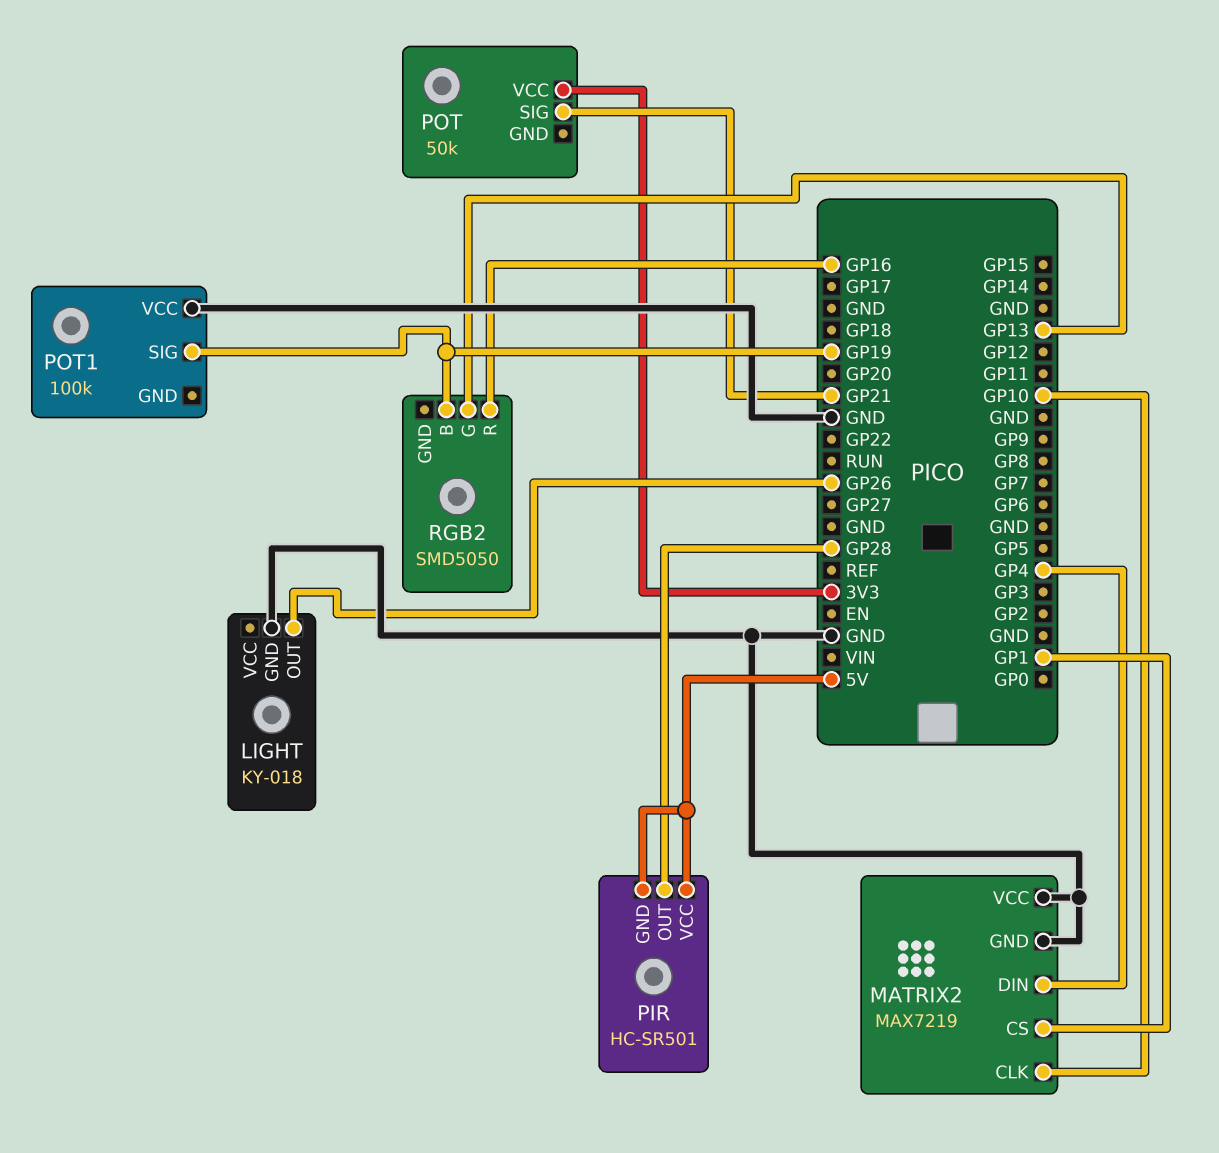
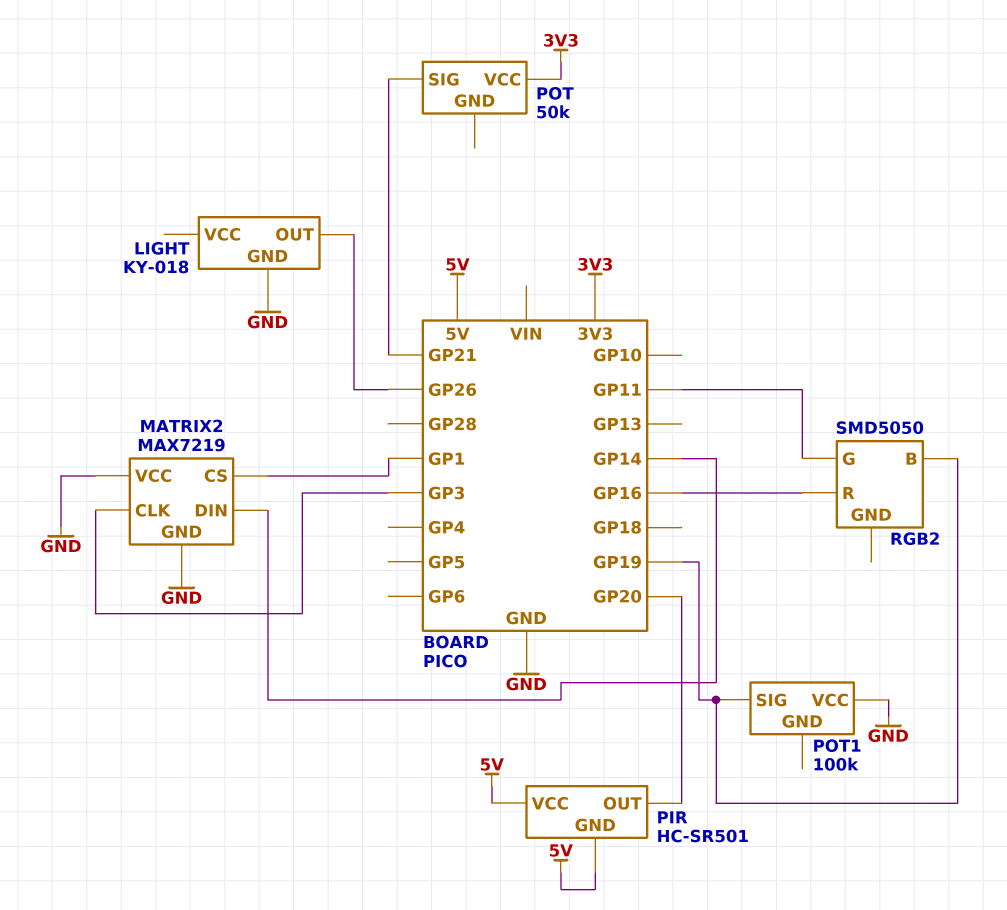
MATRIX2 pin CLK: GP10 -> GP3
MATRIX2 pin DIN: GP4 -> GP14
PIR pin OUT: GP28 -> GP20
RGB2 pin G: GP13 -> GP11

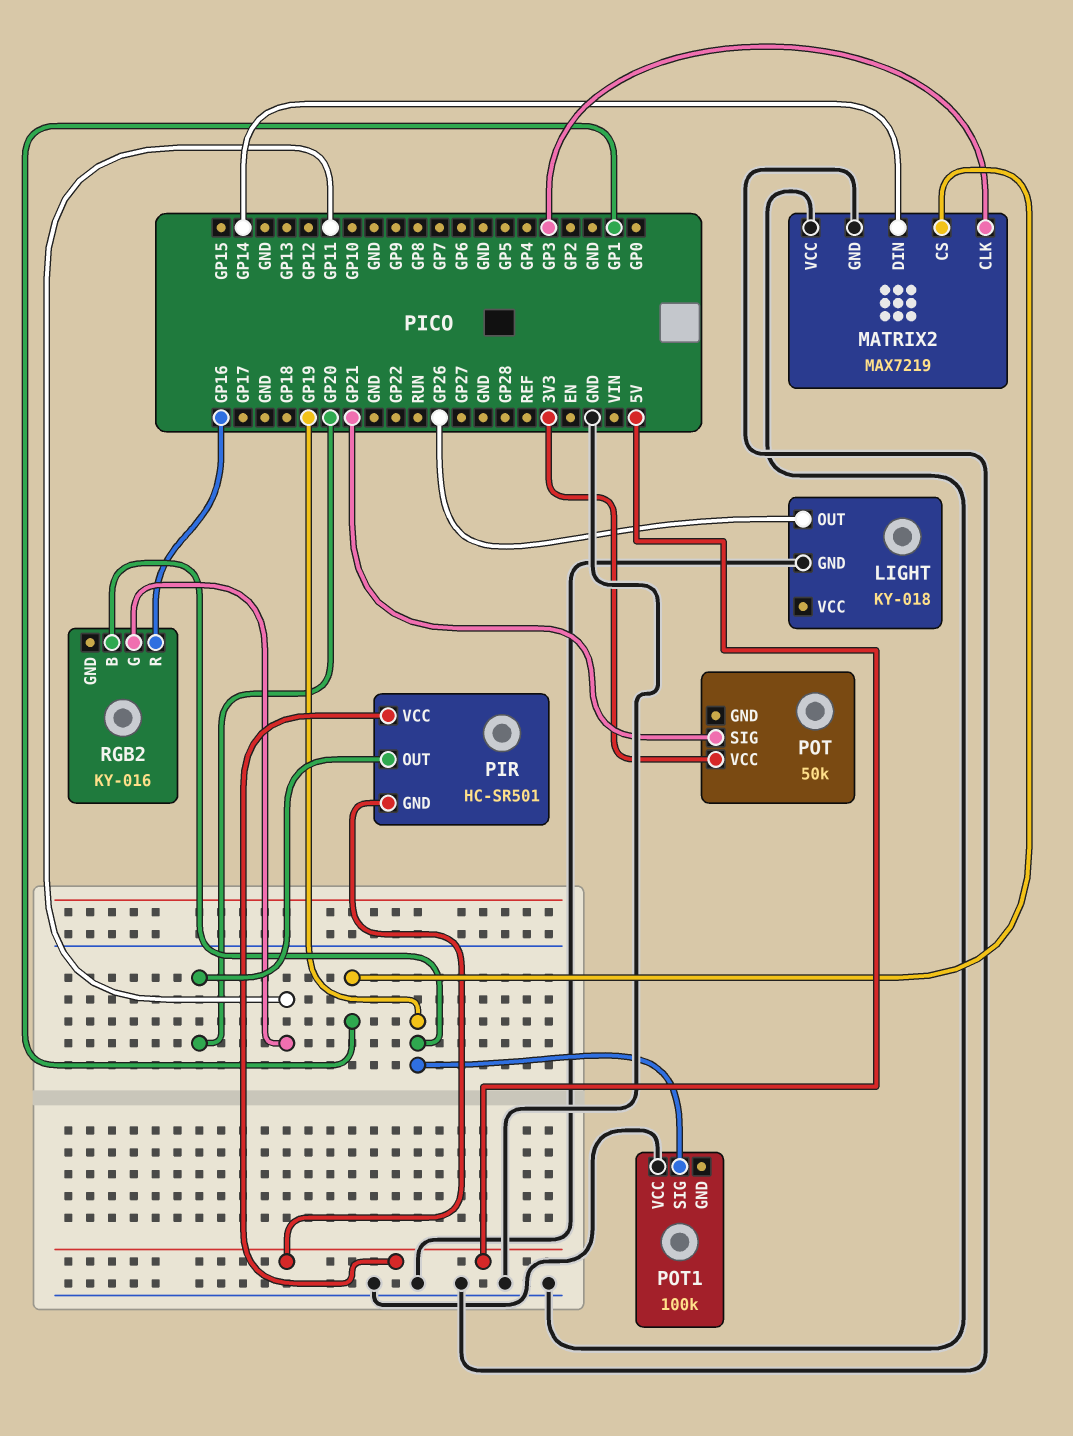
RGB2: SMD5050 -> KY-016

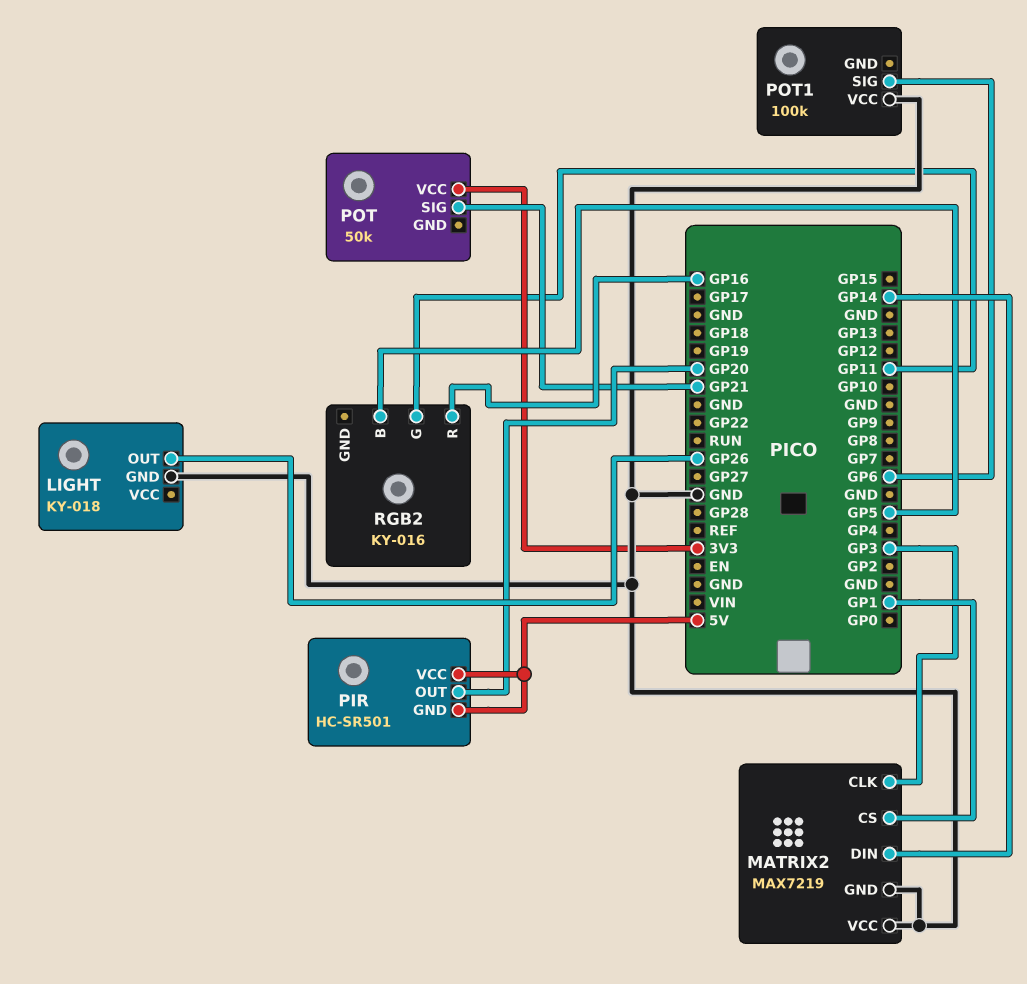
POT1 pin SIG: GP19 -> GP6
RGB2 pin B: GP19 -> GP5

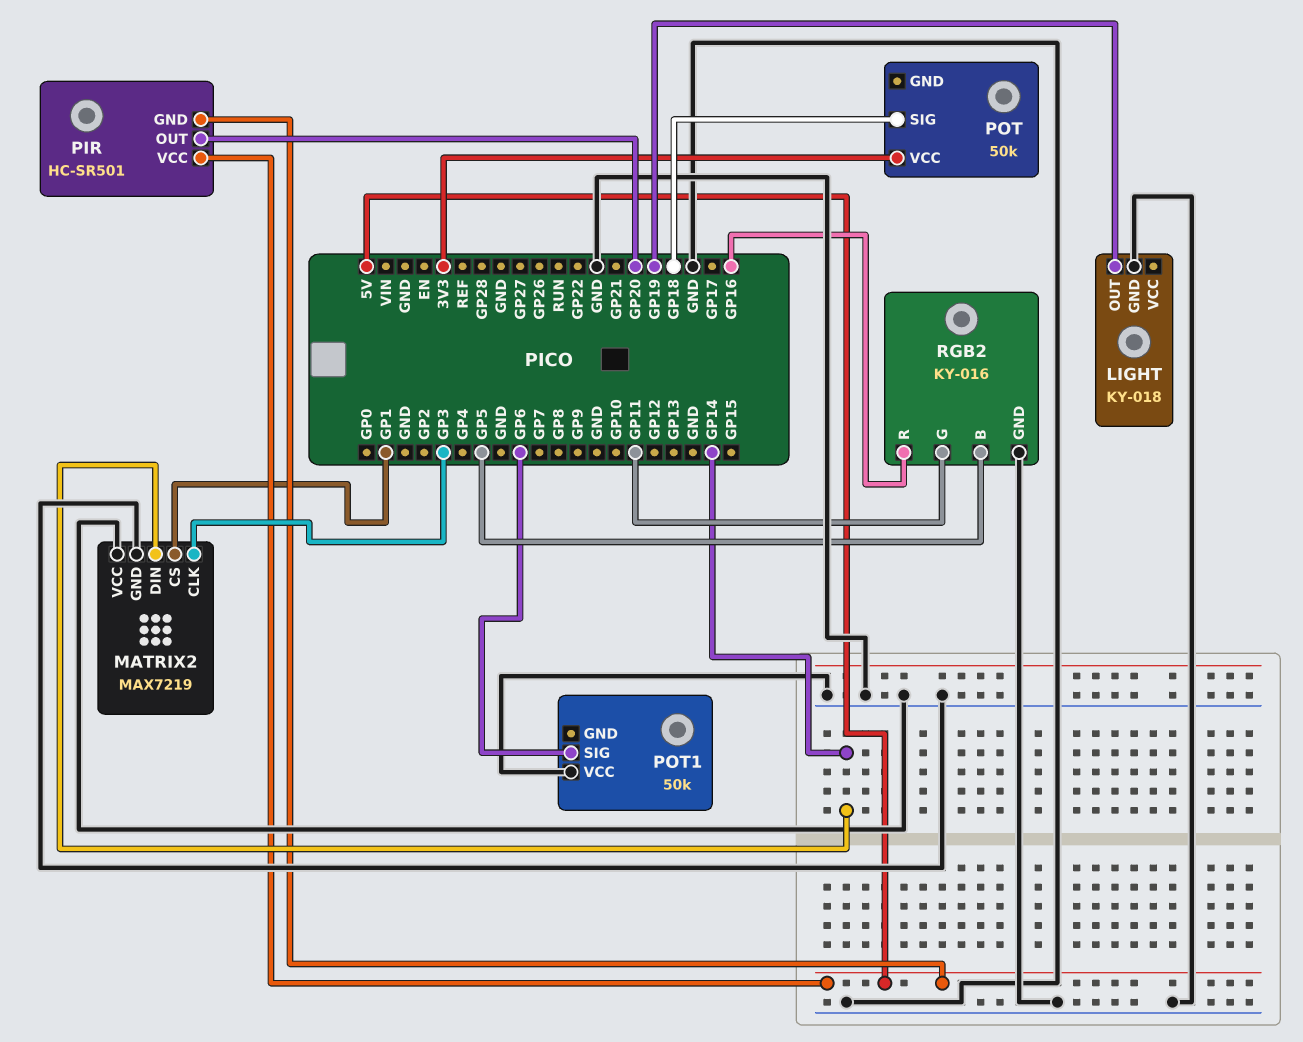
LIGHT pin OUT: GP26 -> GP19
POT pin SIG: GP21 -> GP18
POT1: 100k -> 50k
RGB2 pin GND: none -> GND

